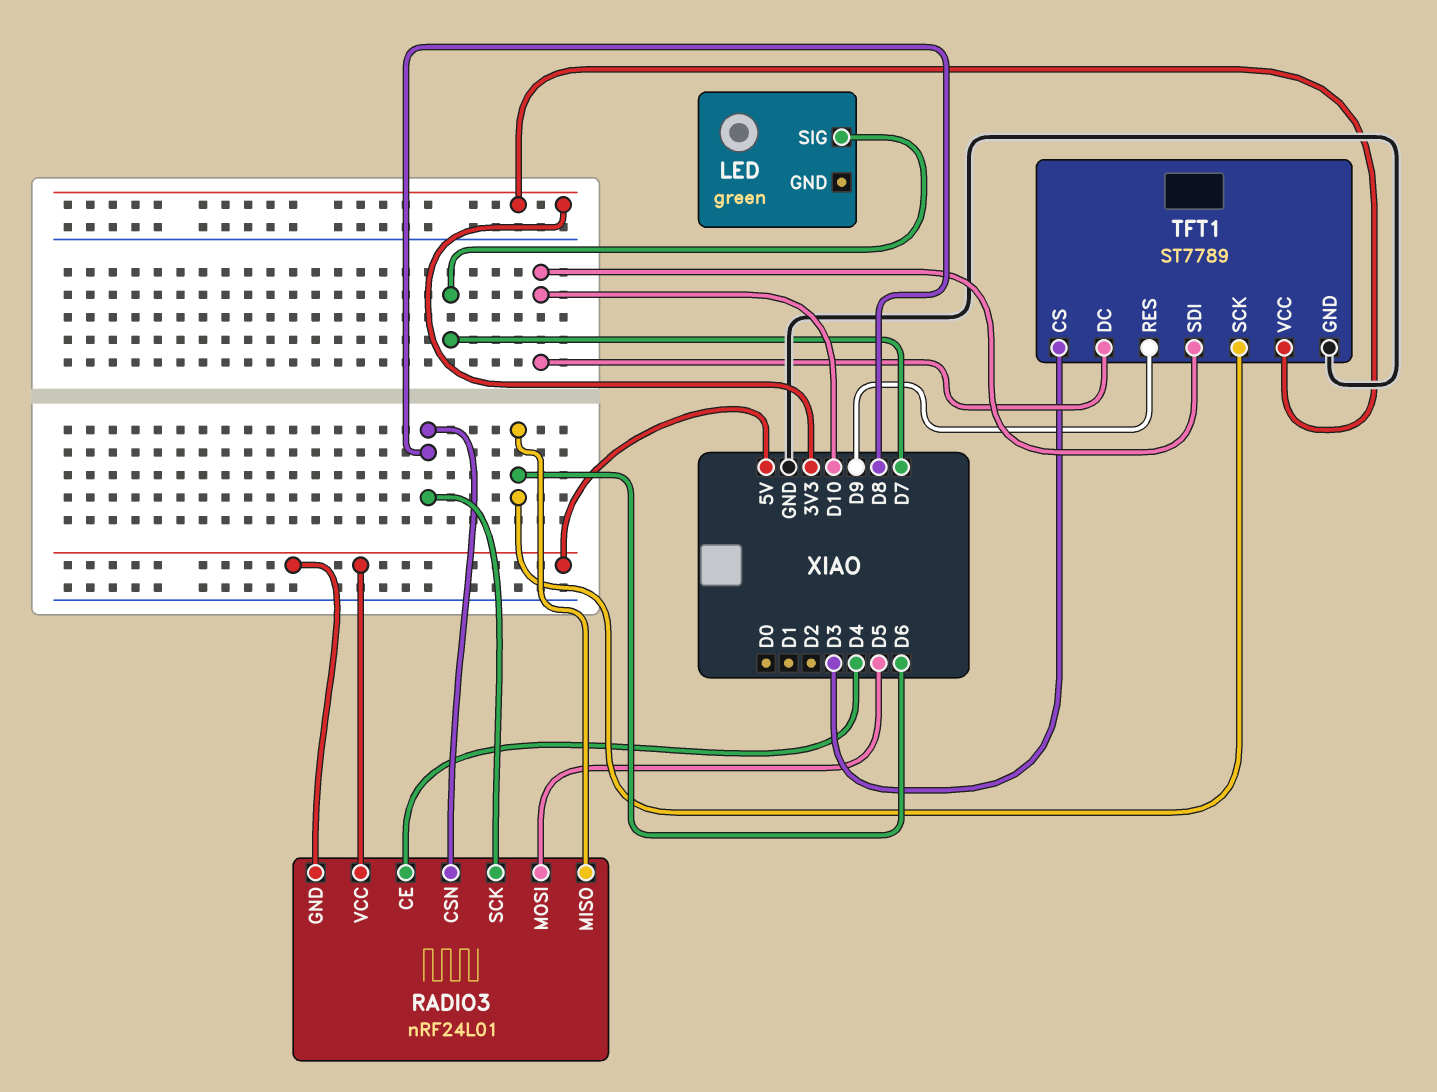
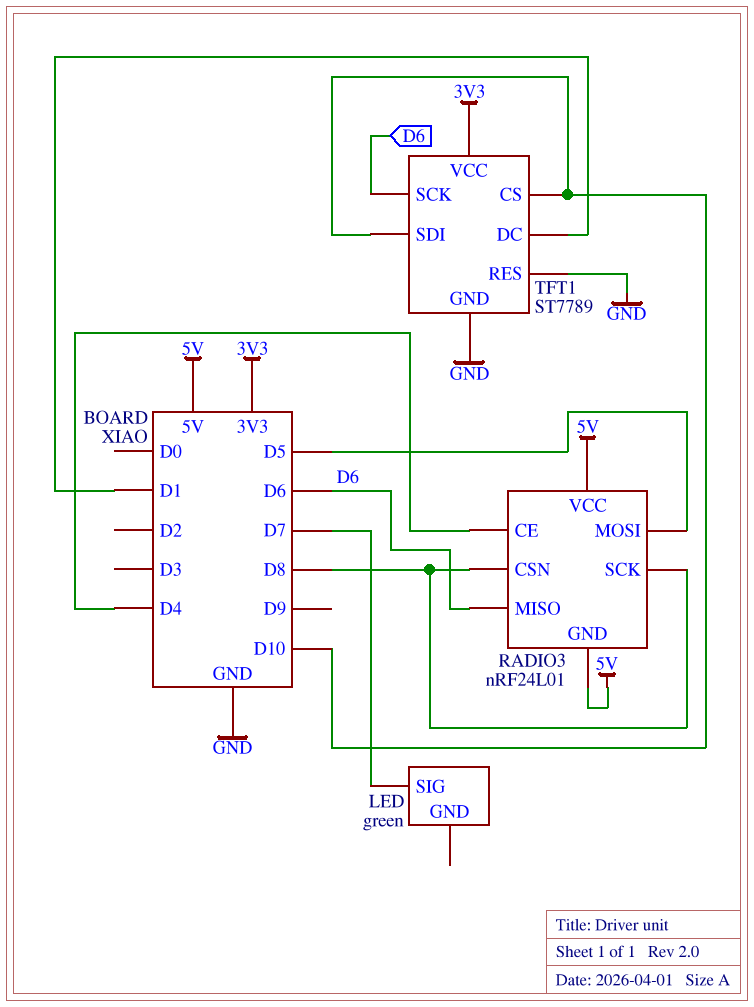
TFT1 pin CS: D3 -> D10
TFT1 pin DC: D10 -> D1
TFT1 pin RES: D9 -> GND

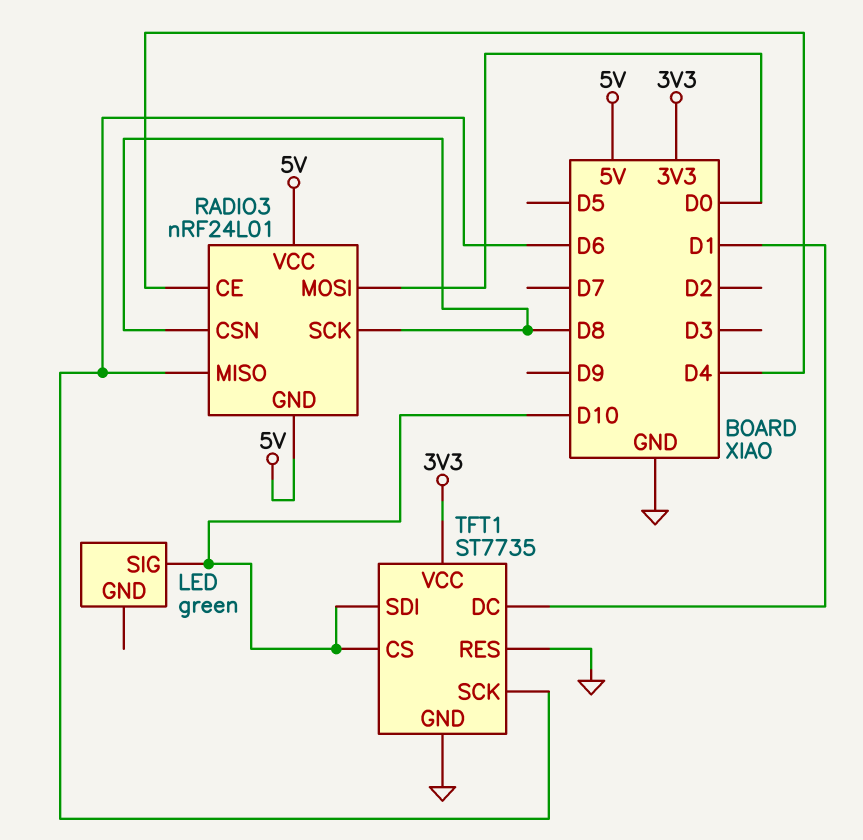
LED pin SIG: D7 -> D10
RADIO3 pin MOSI: D5 -> D0
TFT1: ST7789 -> ST7735

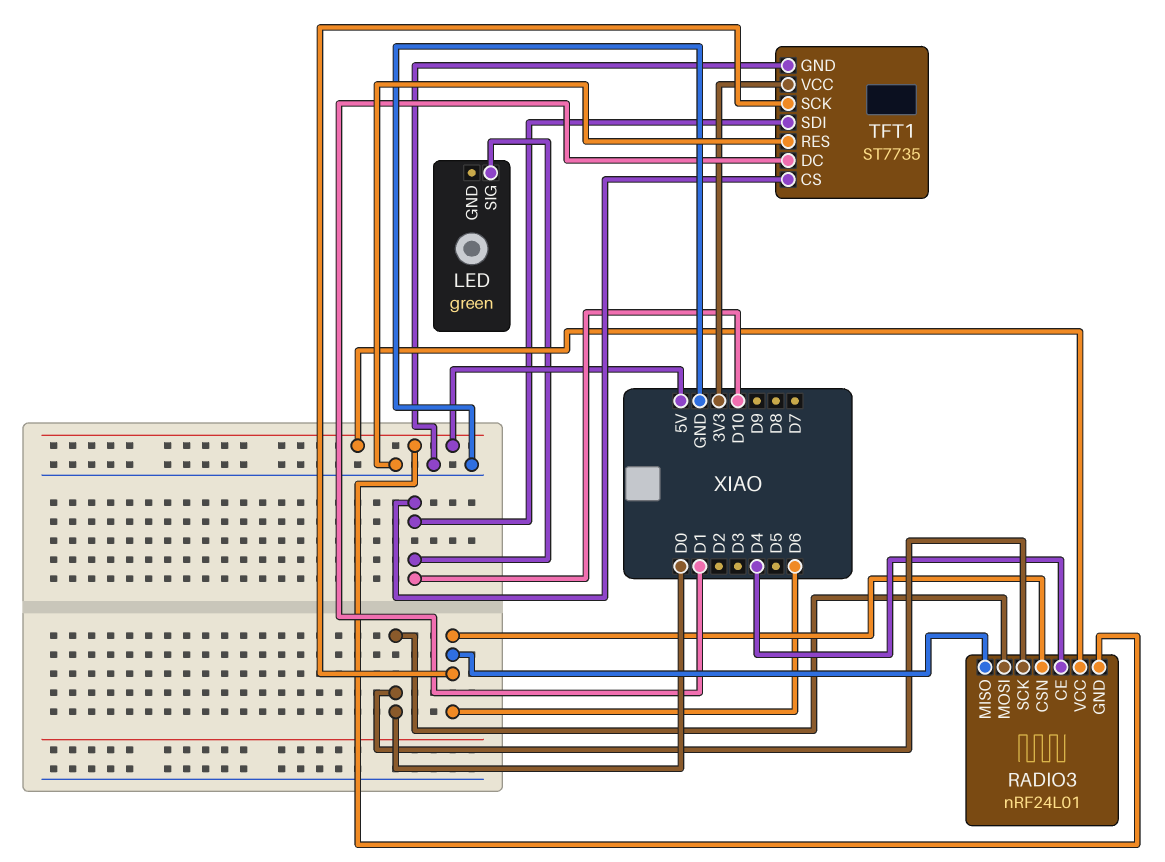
RADIO3 pin CSN: D8 -> D6
RADIO3 pin SCK: D8 -> D0

